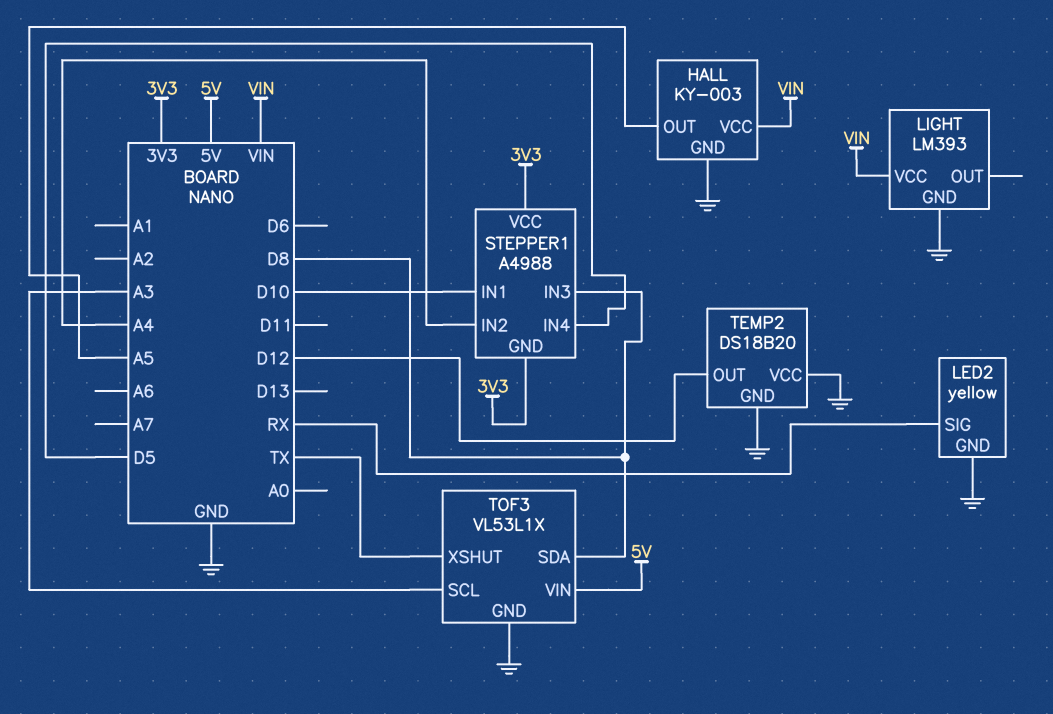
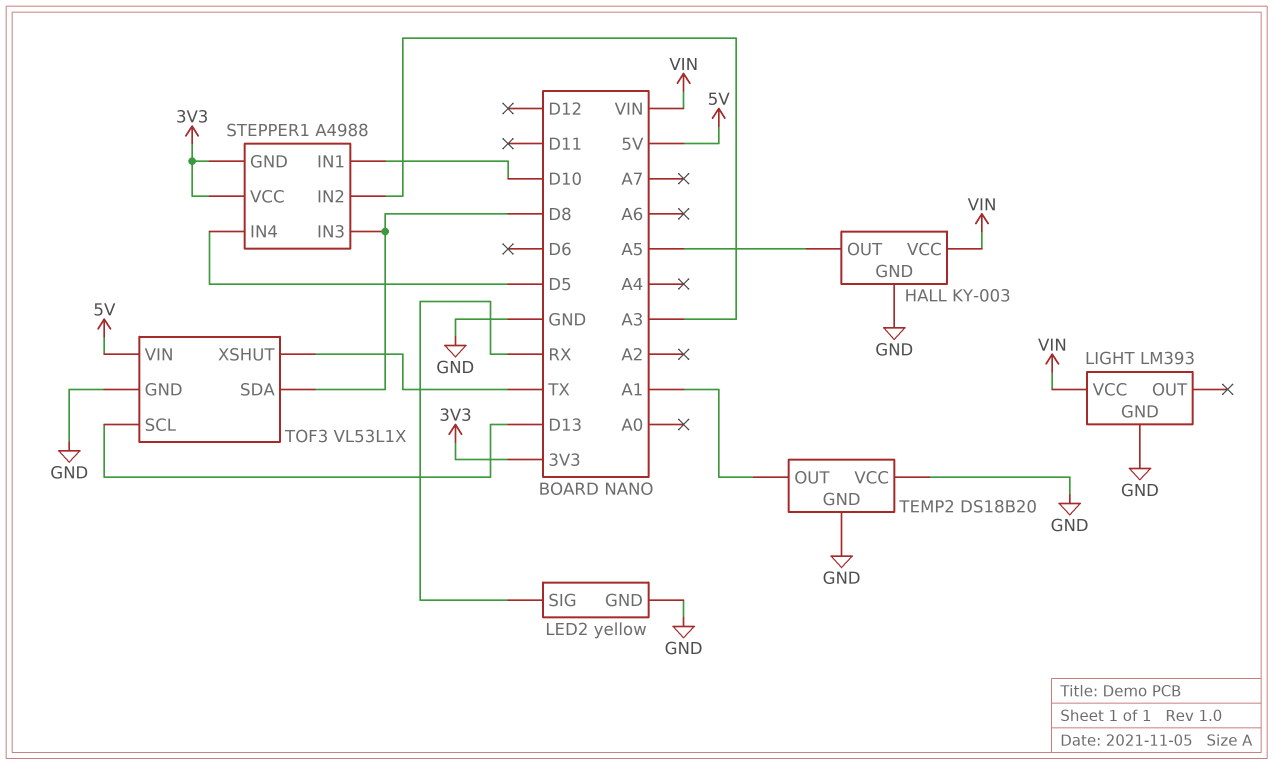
STEPPER1 pin IN2: A4 -> A3
TEMP2 pin OUT: D12 -> A1
TOF3 pin SCL: A3 -> D13

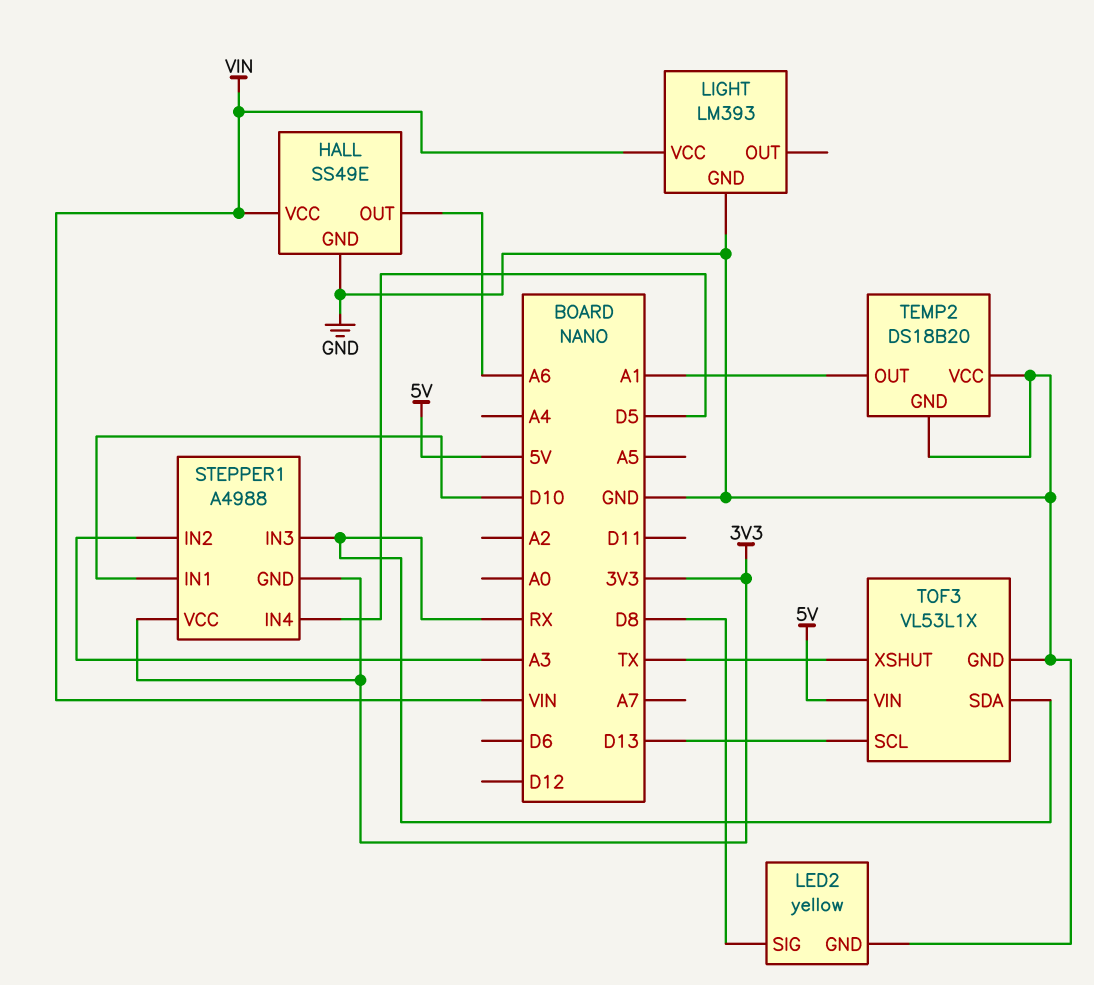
HALL: KY-003 -> SS49E
HALL pin OUT: A5 -> A6
LED2 pin SIG: RX -> D8
STEPPER1 pin IN3: D8 -> RX
TOF3 pin SDA: D8 -> RX

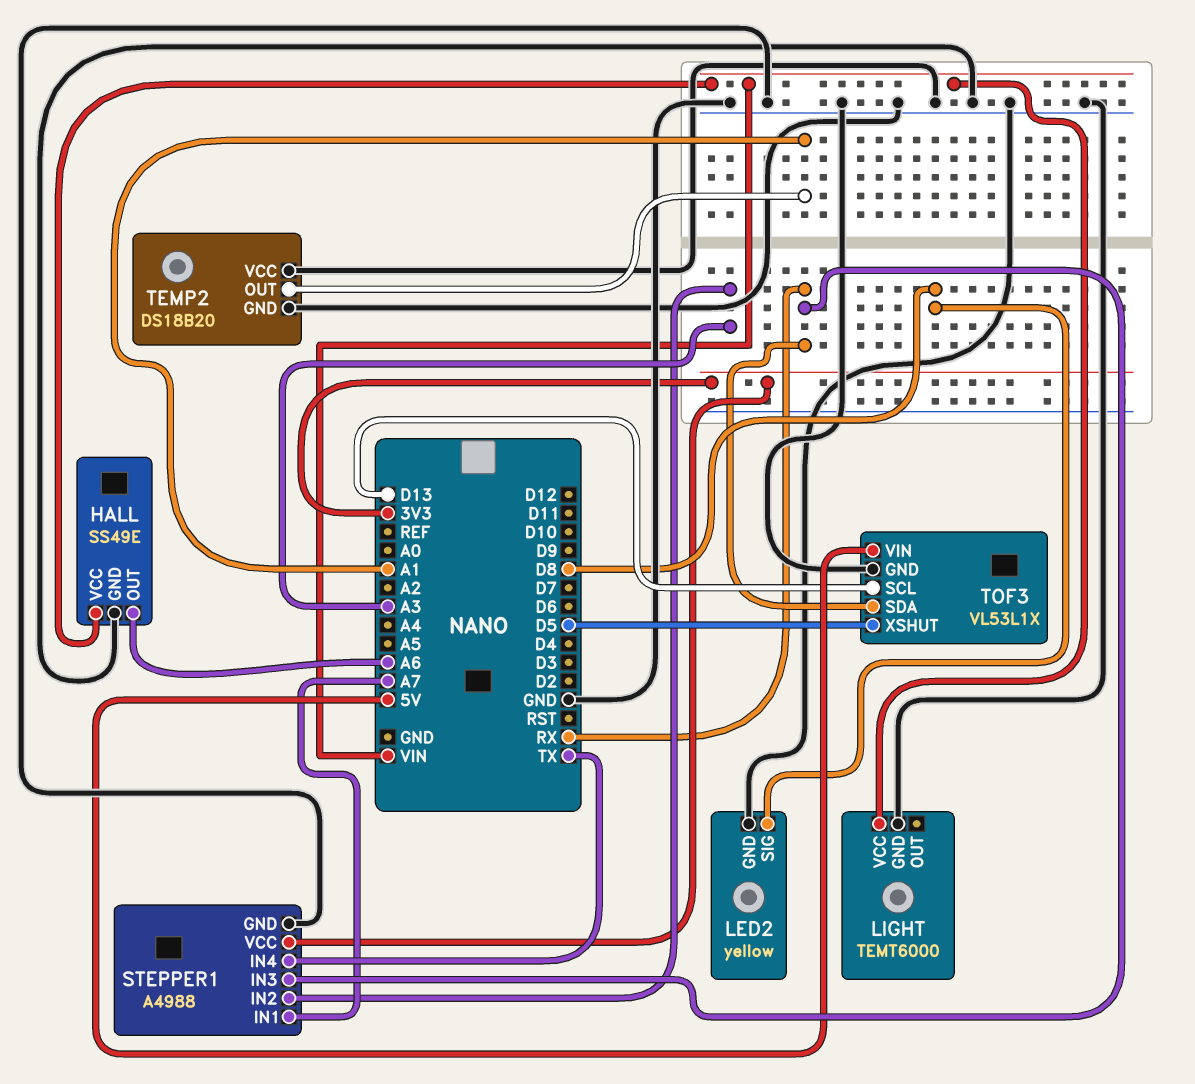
LIGHT: LM393 -> TEMT6000
STEPPER1 pin GND: 3V3 -> GND
STEPPER1 pin IN1: D10 -> A7
STEPPER1 pin IN4: D5 -> TX
TOF3 pin XSHUT: TX -> D5

